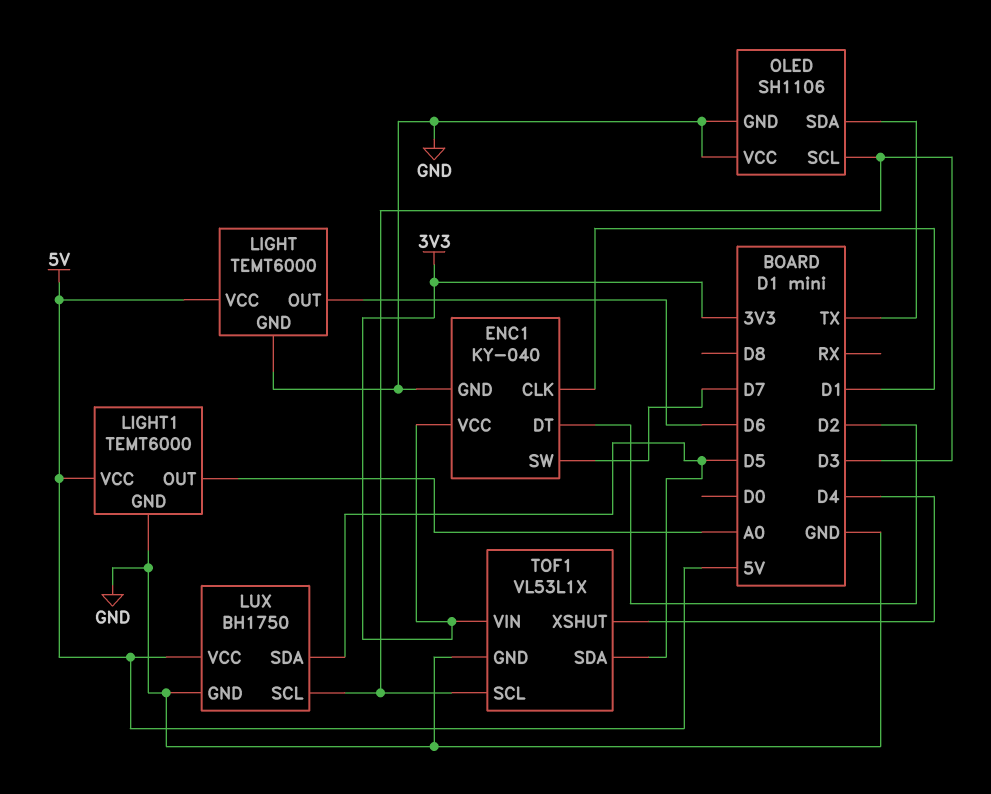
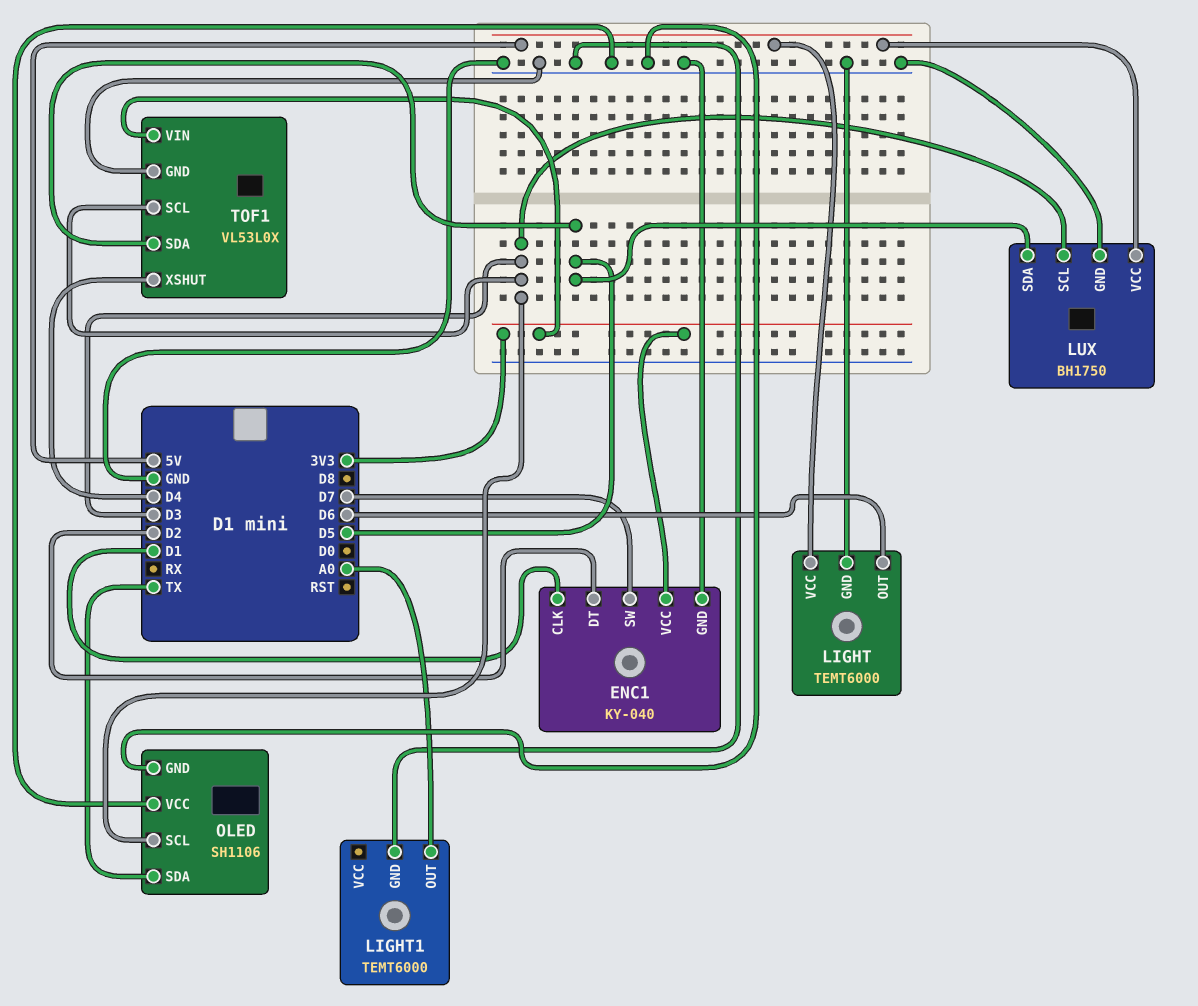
LIGHT1 pin VCC: 5V -> none
TOF1: VL53L1X -> VL53L0X

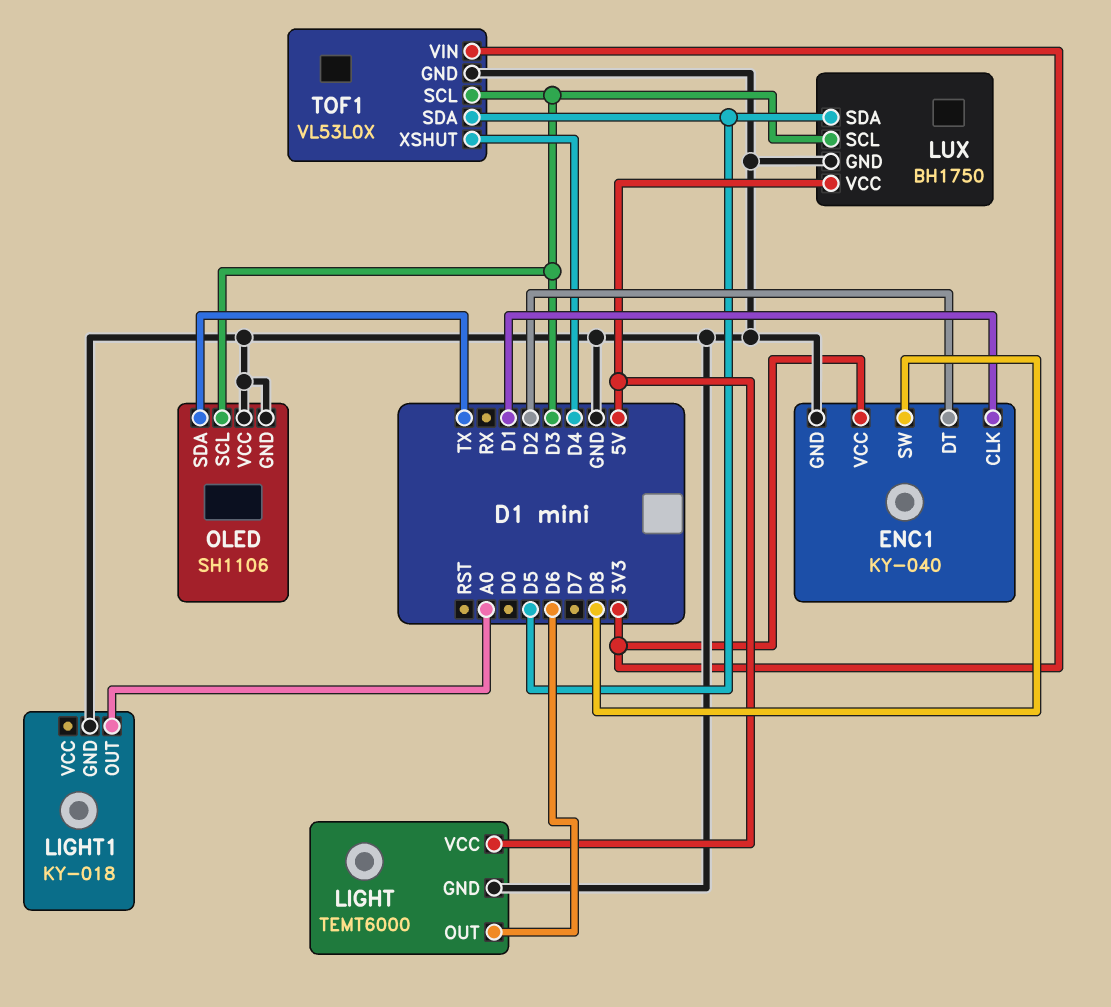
ENC1 pin SW: D7 -> D8
LIGHT1: TEMT6000 -> KY-018

